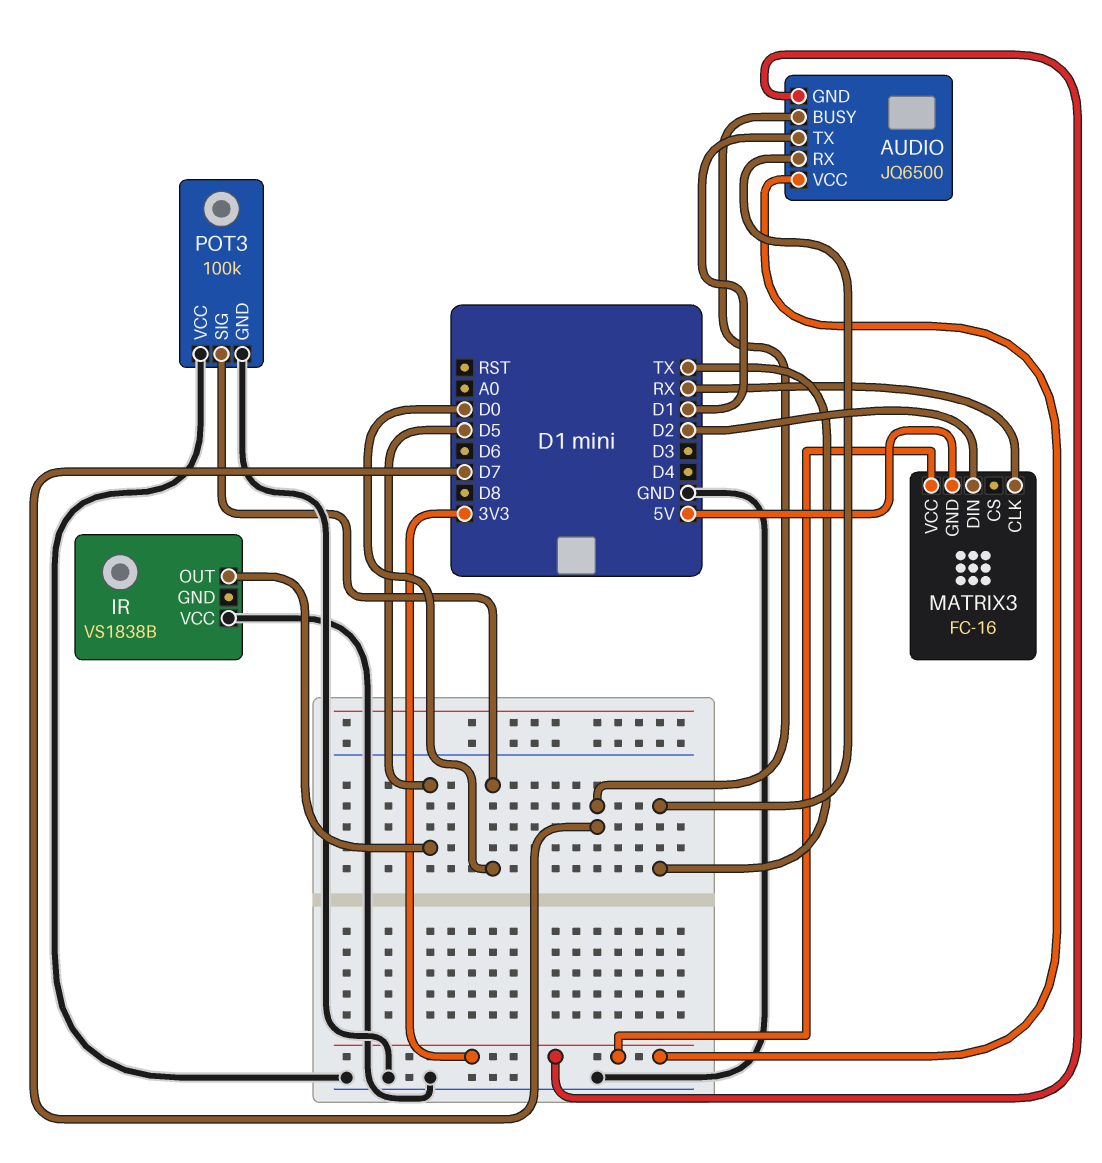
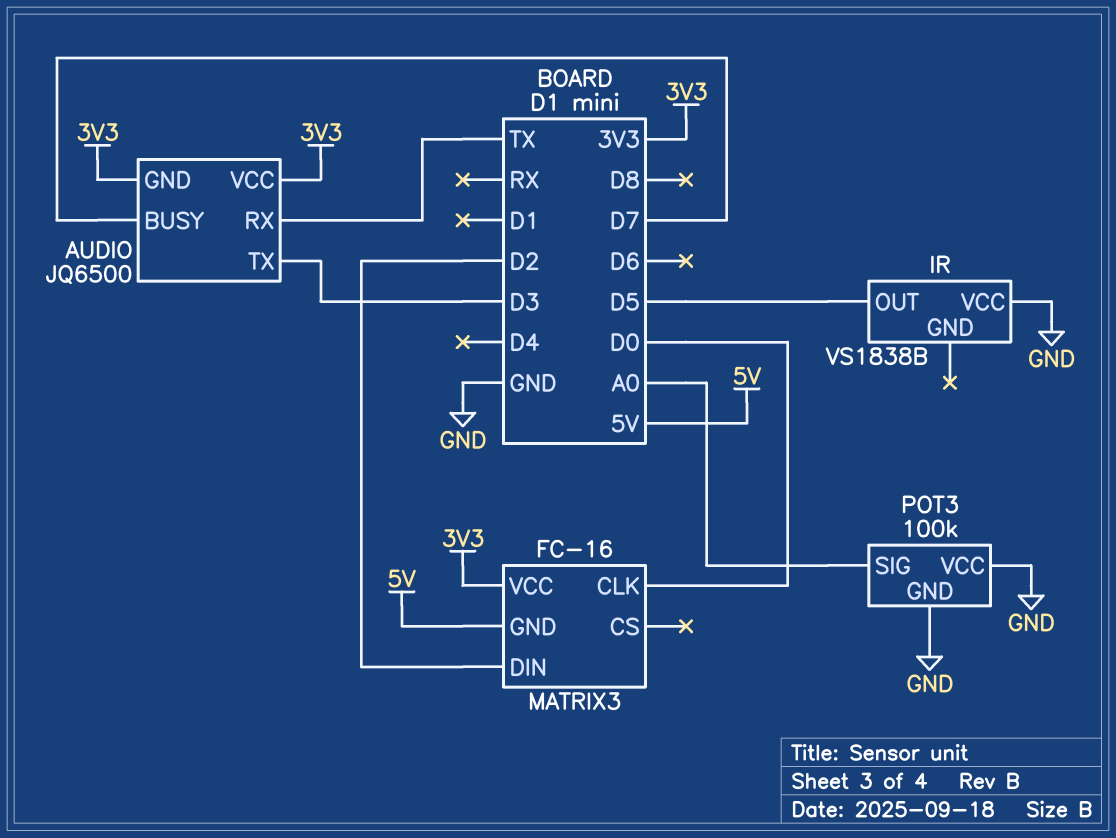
AUDIO pin TX: D1 -> D3
MATRIX3 pin CLK: RX -> D0
POT3 pin SIG: D0 -> A0

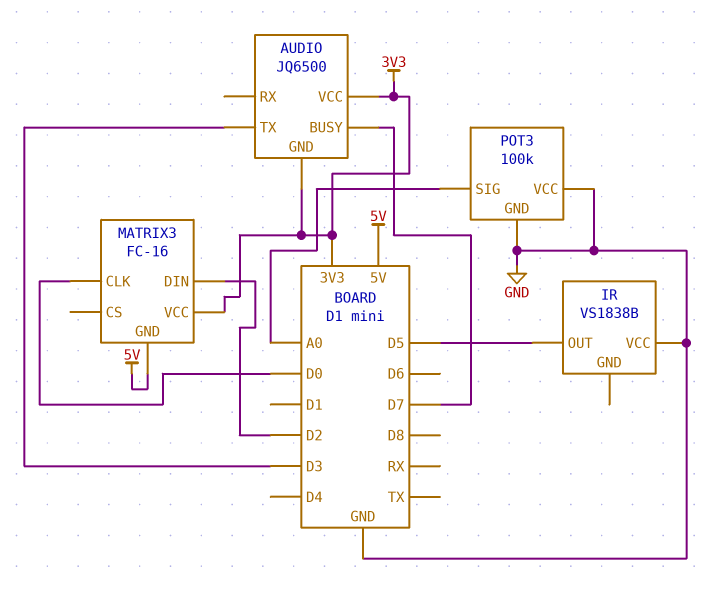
AUDIO pin RX: TX -> none

